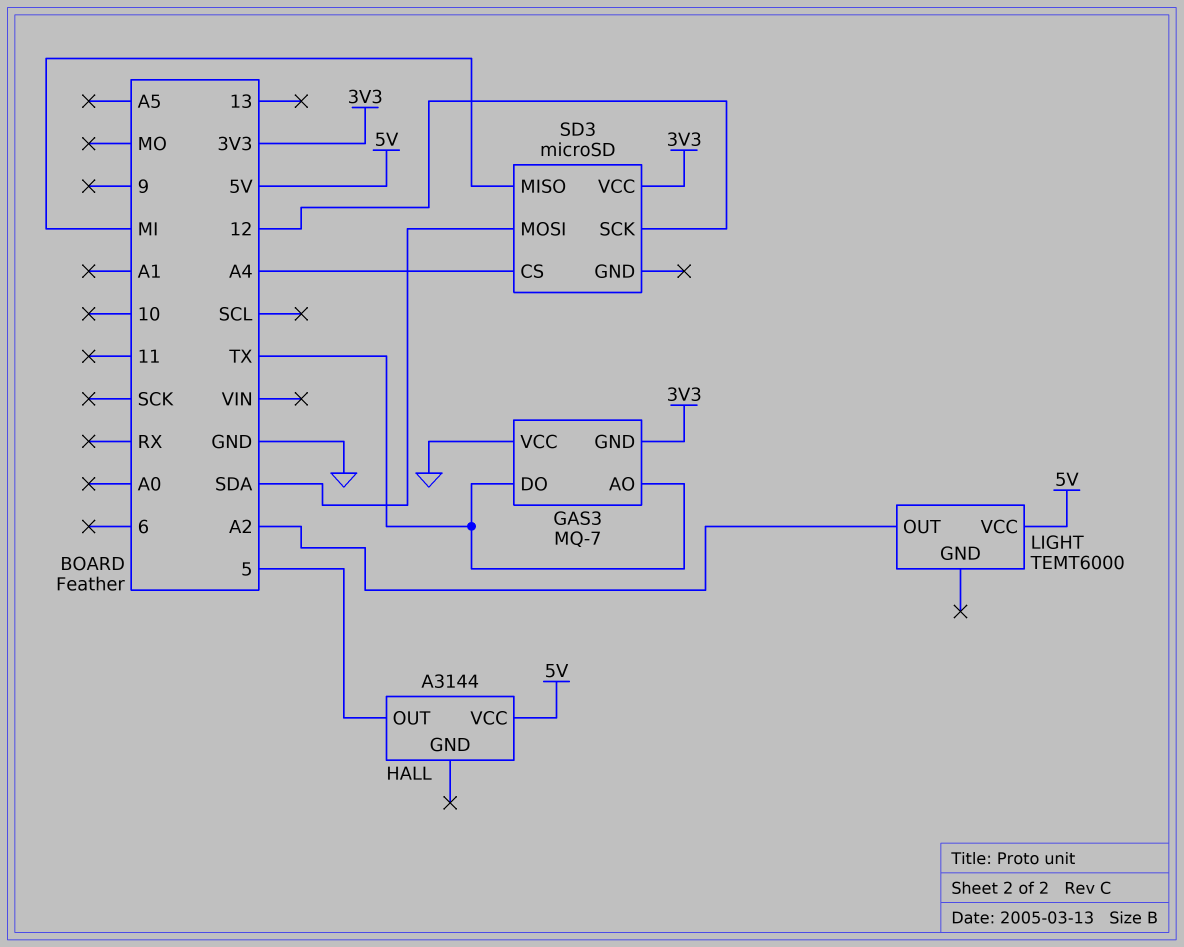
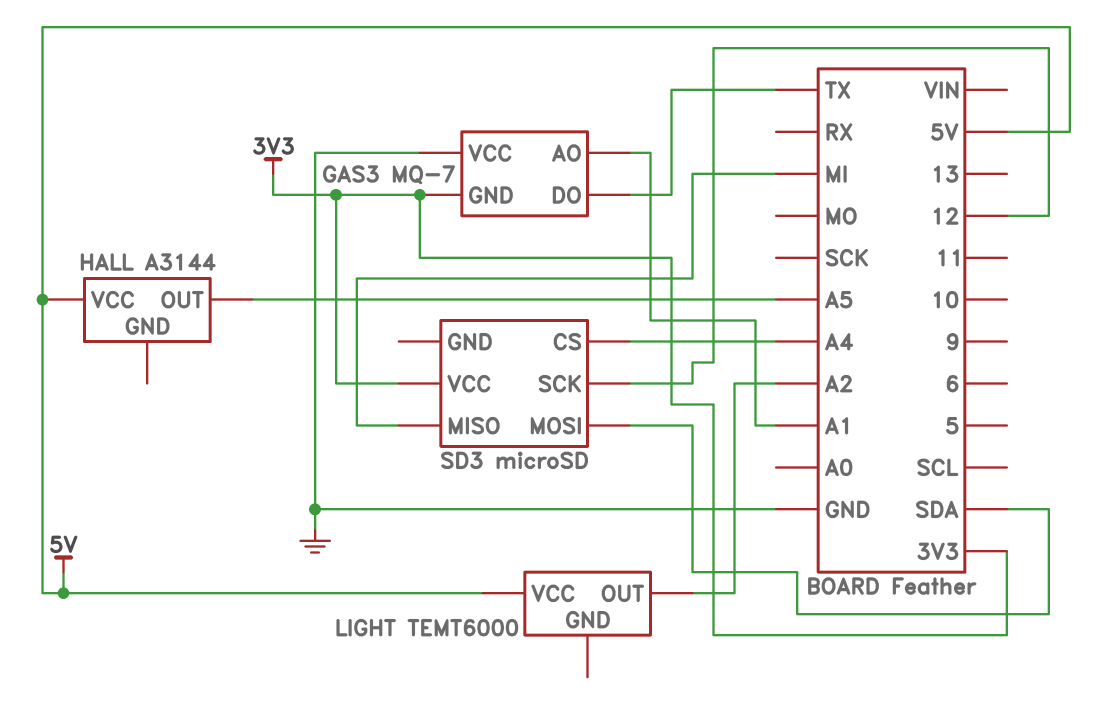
GAS3 pin AO: TX -> A1
HALL pin OUT: 5 -> A5

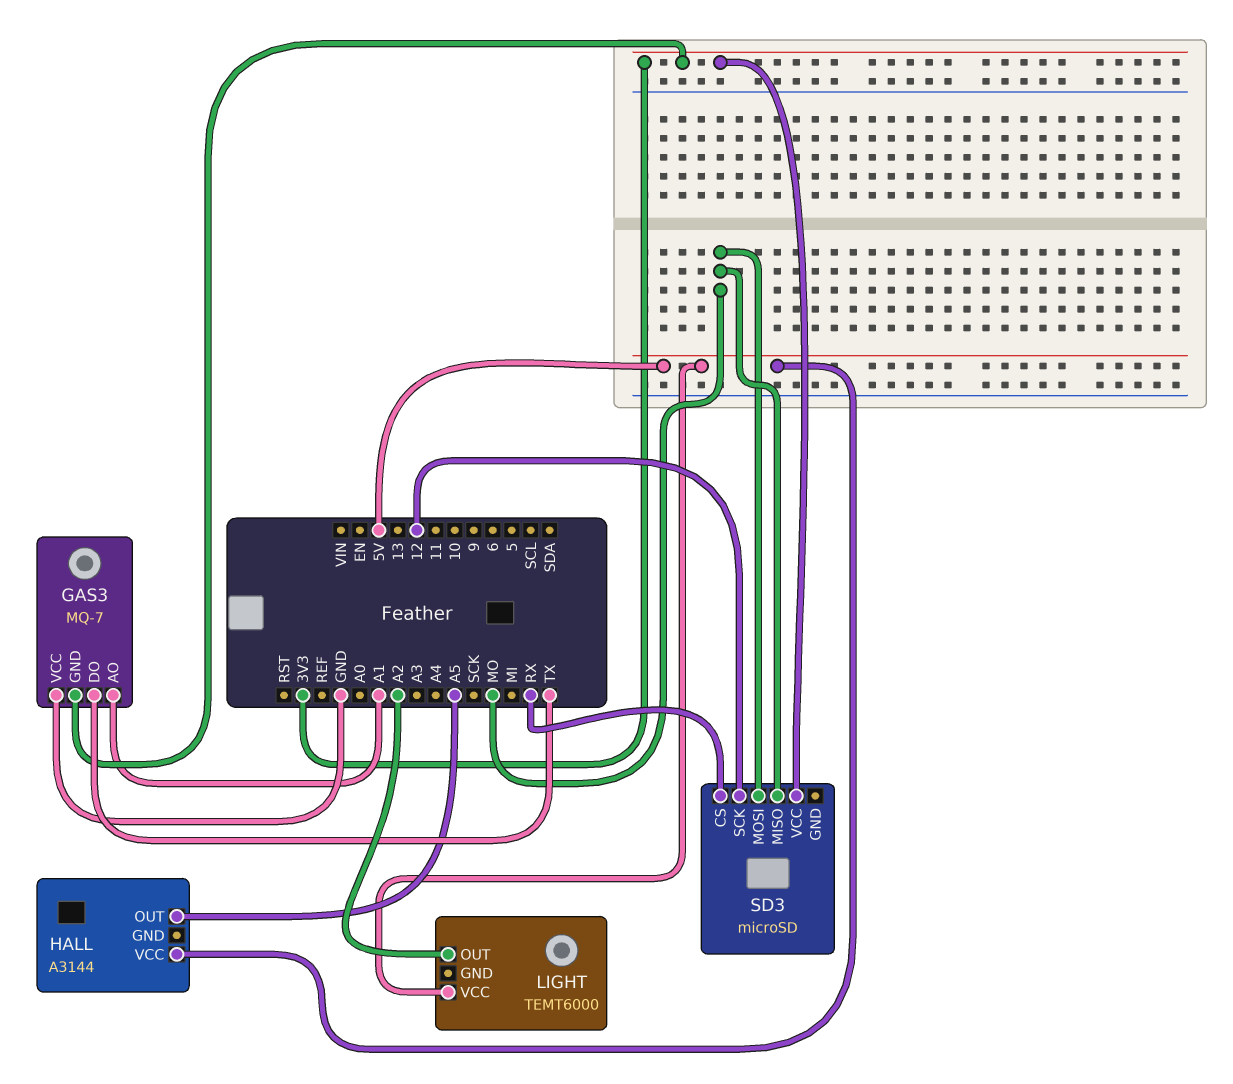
SD3 pin CS: A4 -> RX
SD3 pin MISO: MI -> MO
SD3 pin MOSI: SDA -> MO

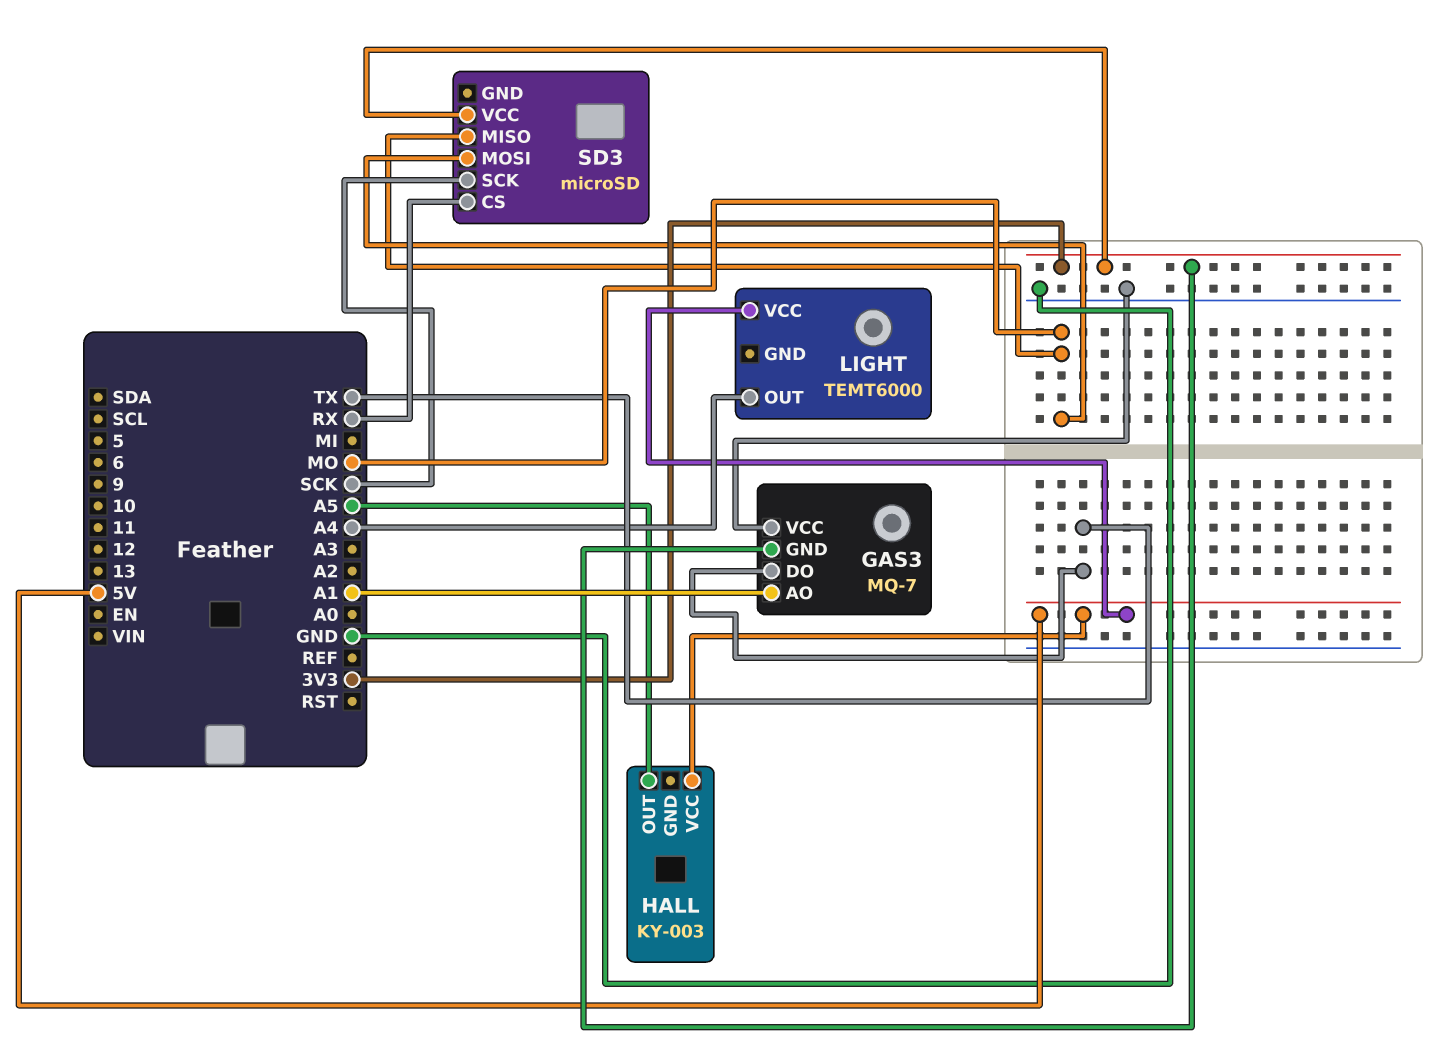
HALL: A3144 -> KY-003
LIGHT pin OUT: A2 -> A4
SD3 pin SCK: 12 -> SCK

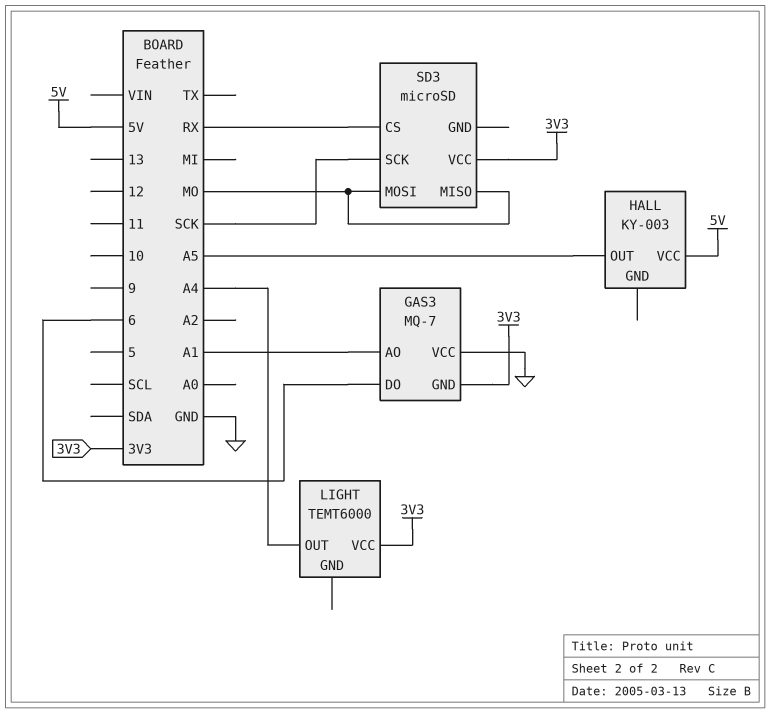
GAS3 pin DO: TX -> 6
LIGHT pin VCC: 5V -> 3V3

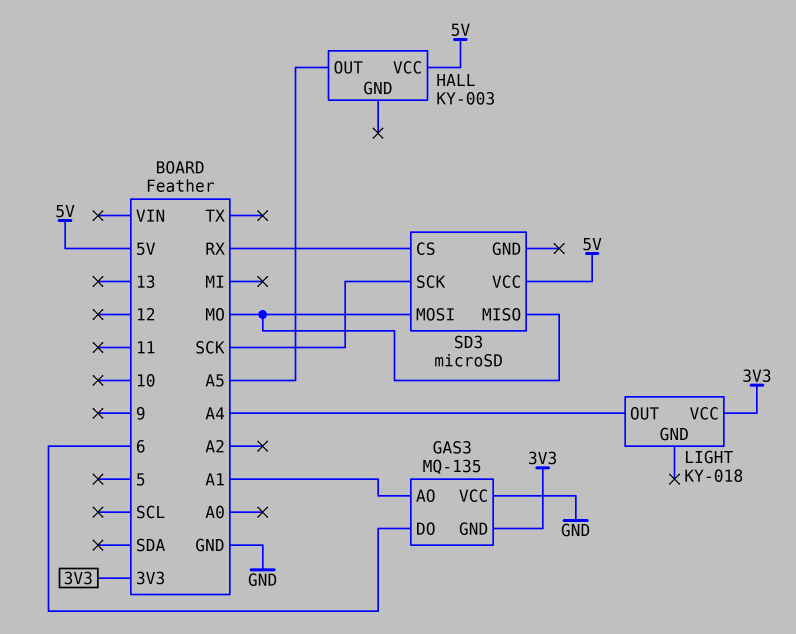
GAS3: MQ-7 -> MQ-135
LIGHT: TEMT6000 -> KY-018
SD3 pin VCC: 3V3 -> 5V

